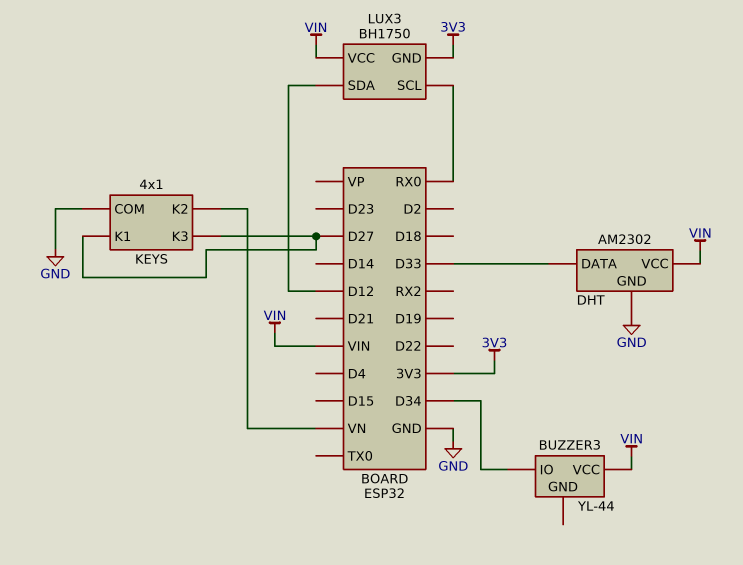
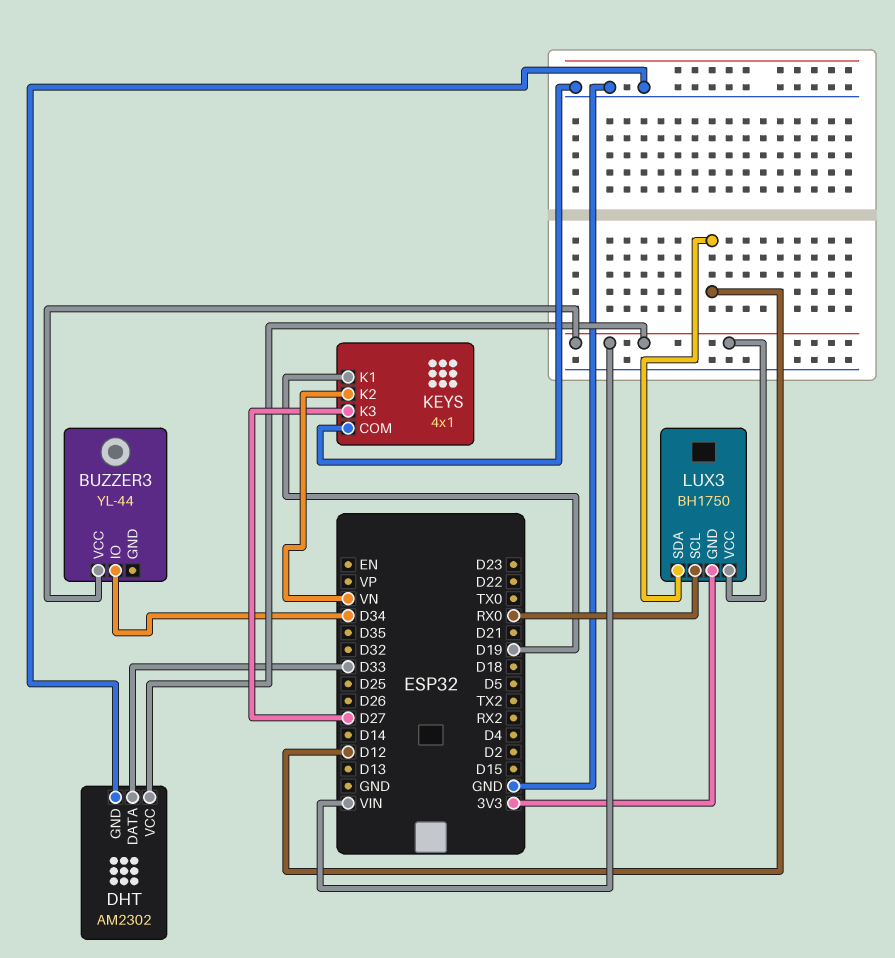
KEYS pin K1: D27 -> D19

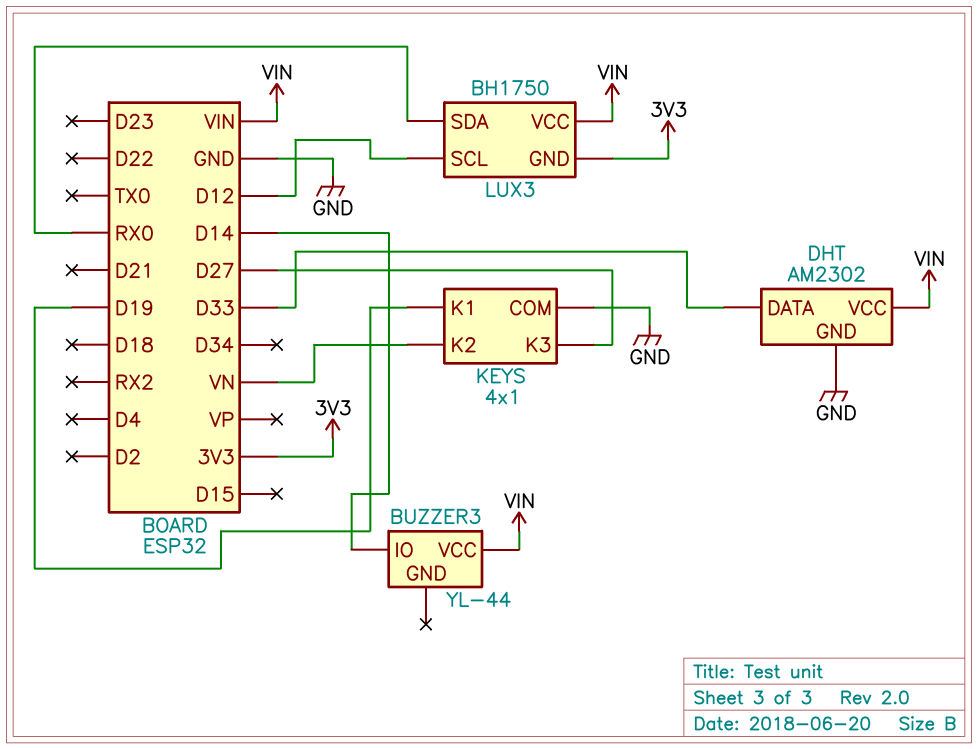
BUZZER3 pin IO: D34 -> D14
LUX3 pin SCL: RX0 -> D12
LUX3 pin SDA: D12 -> RX0

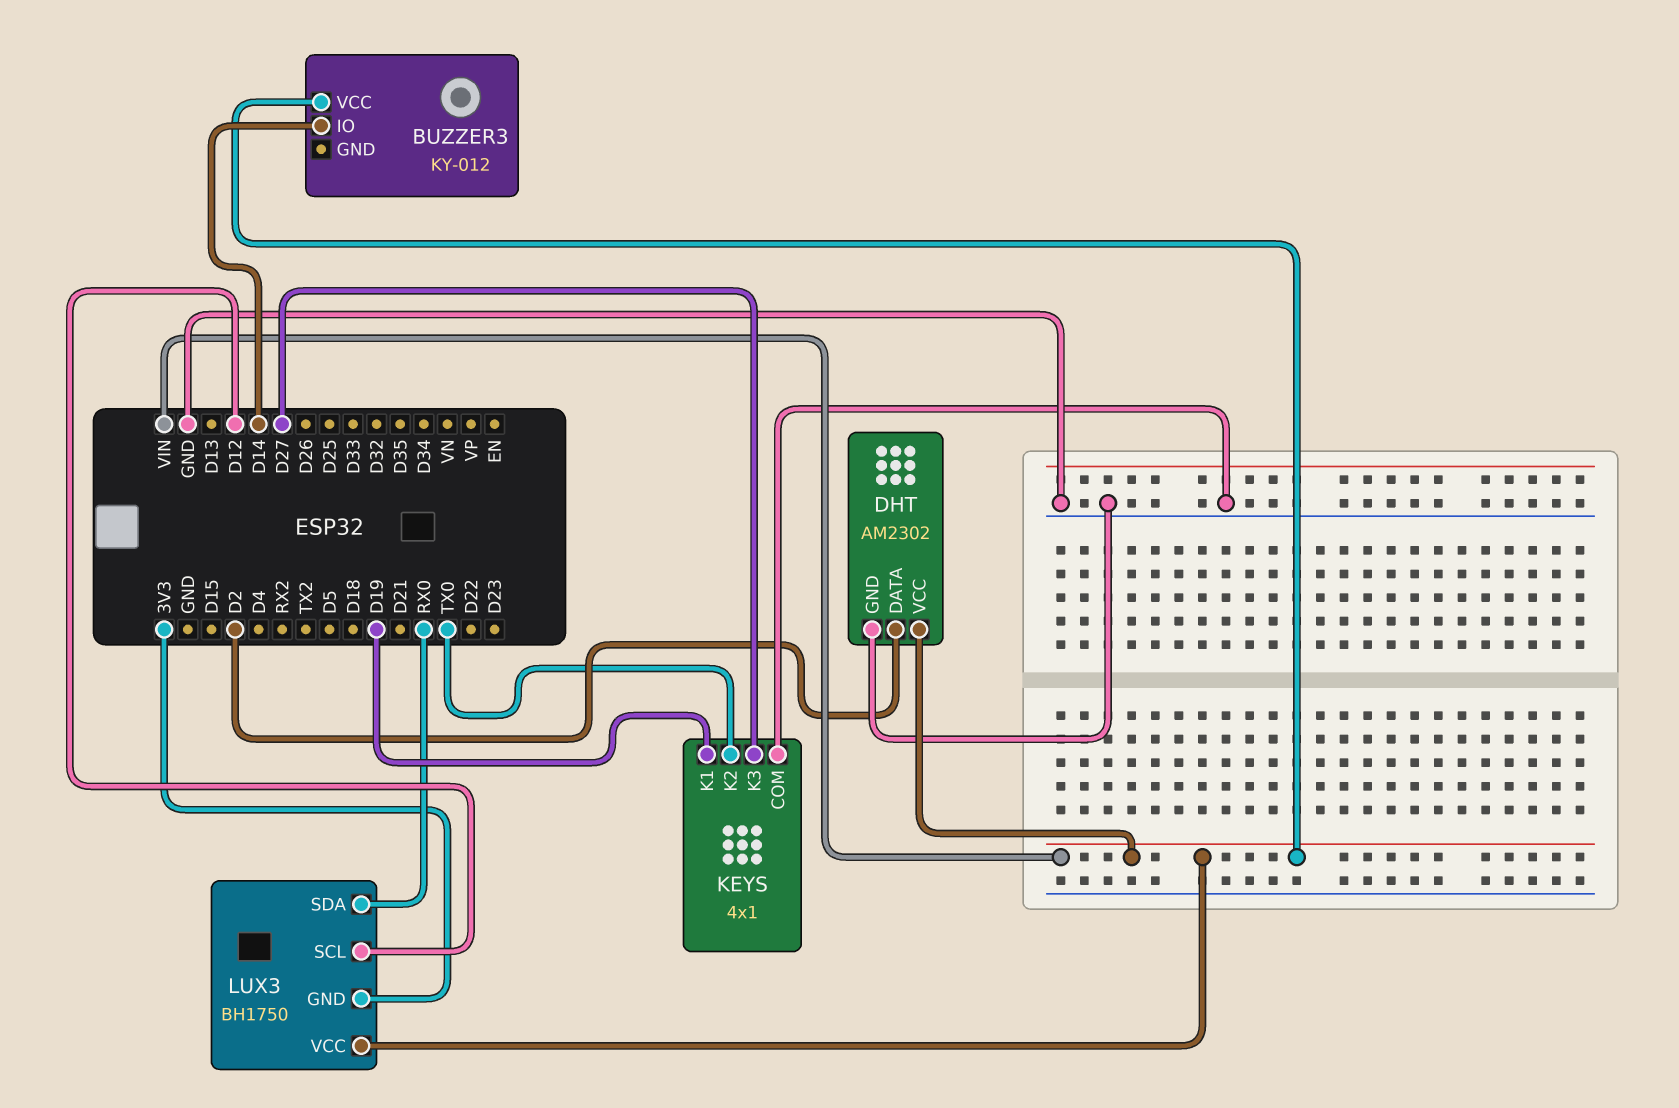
BUZZER3: YL-44 -> KY-012
DHT pin DATA: D33 -> D2
KEYS pin K2: VN -> TX0

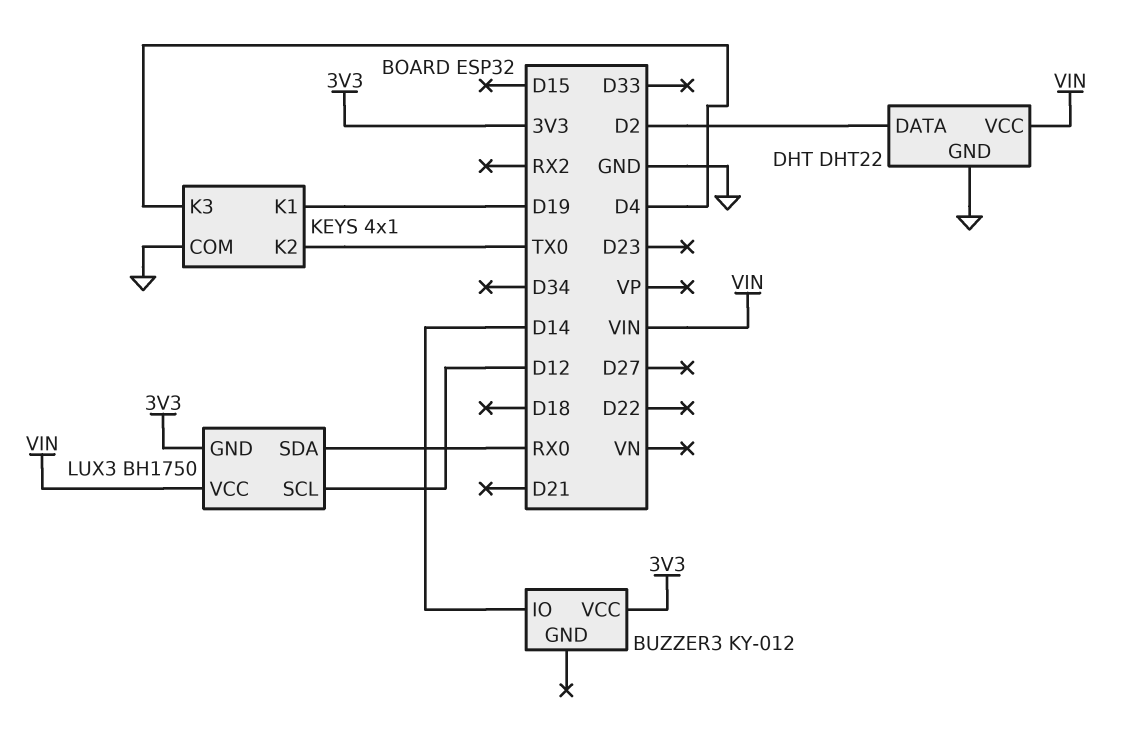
BUZZER3 pin VCC: VIN -> 3V3
DHT: AM2302 -> DHT22
KEYS pin K3: D27 -> D4

